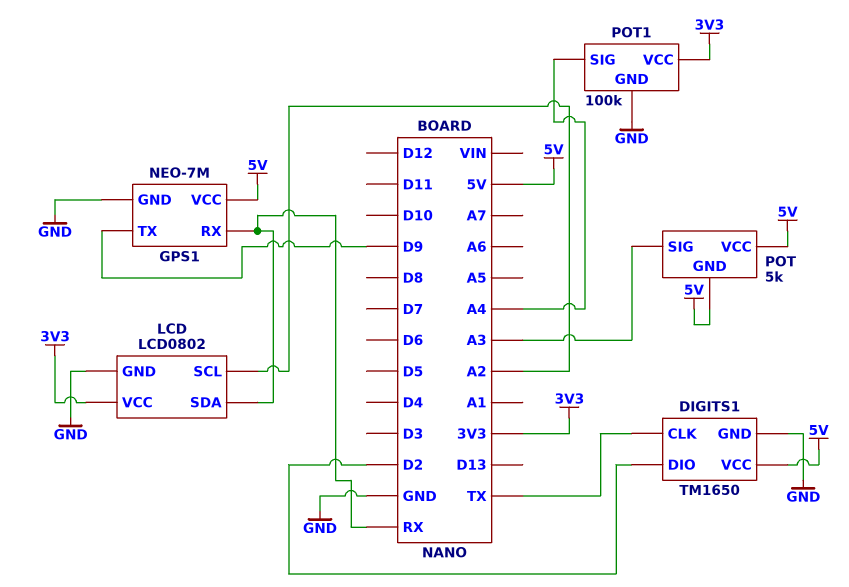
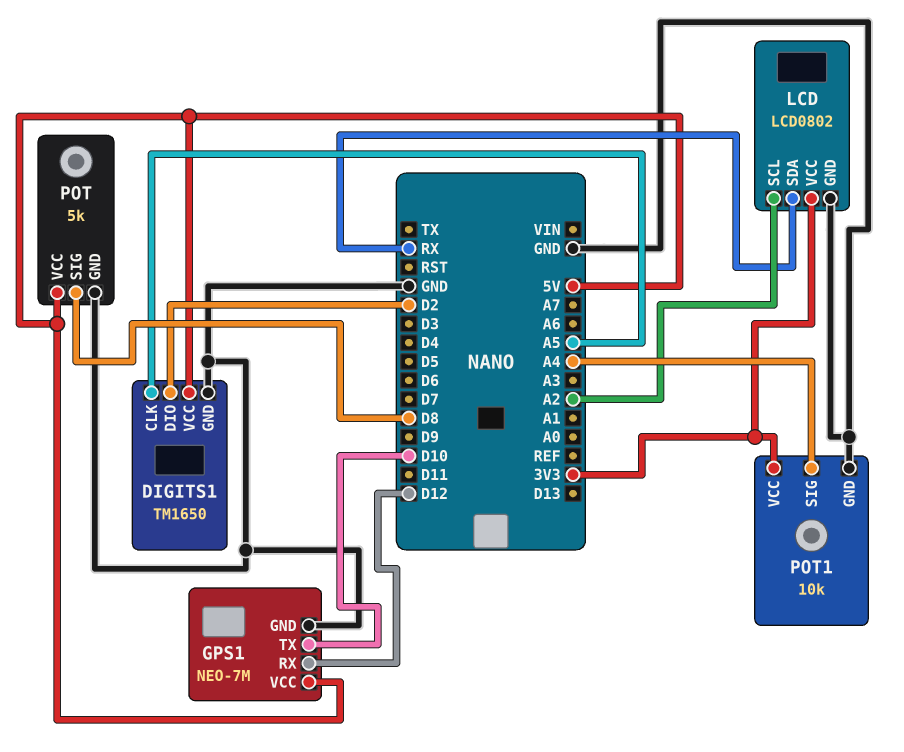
DIGITS1 pin CLK: TX -> A5
GPS1 pin RX: RX -> D12
GPS1 pin TX: D9 -> D10
POT pin GND: 5V -> GND
POT pin SIG: A3 -> D8
POT1: 100k -> 10k

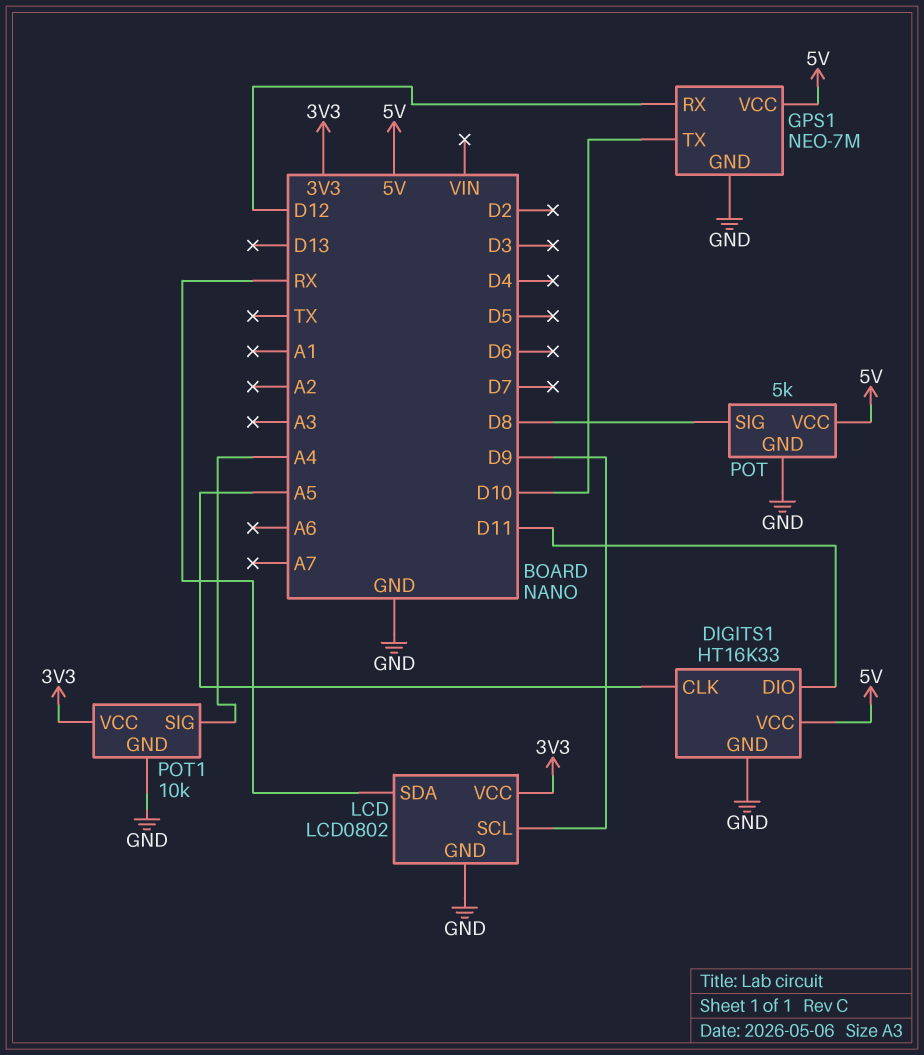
DIGITS1: TM1650 -> HT16K33
DIGITS1 pin DIO: D2 -> D11
LCD pin SCL: A2 -> D9

